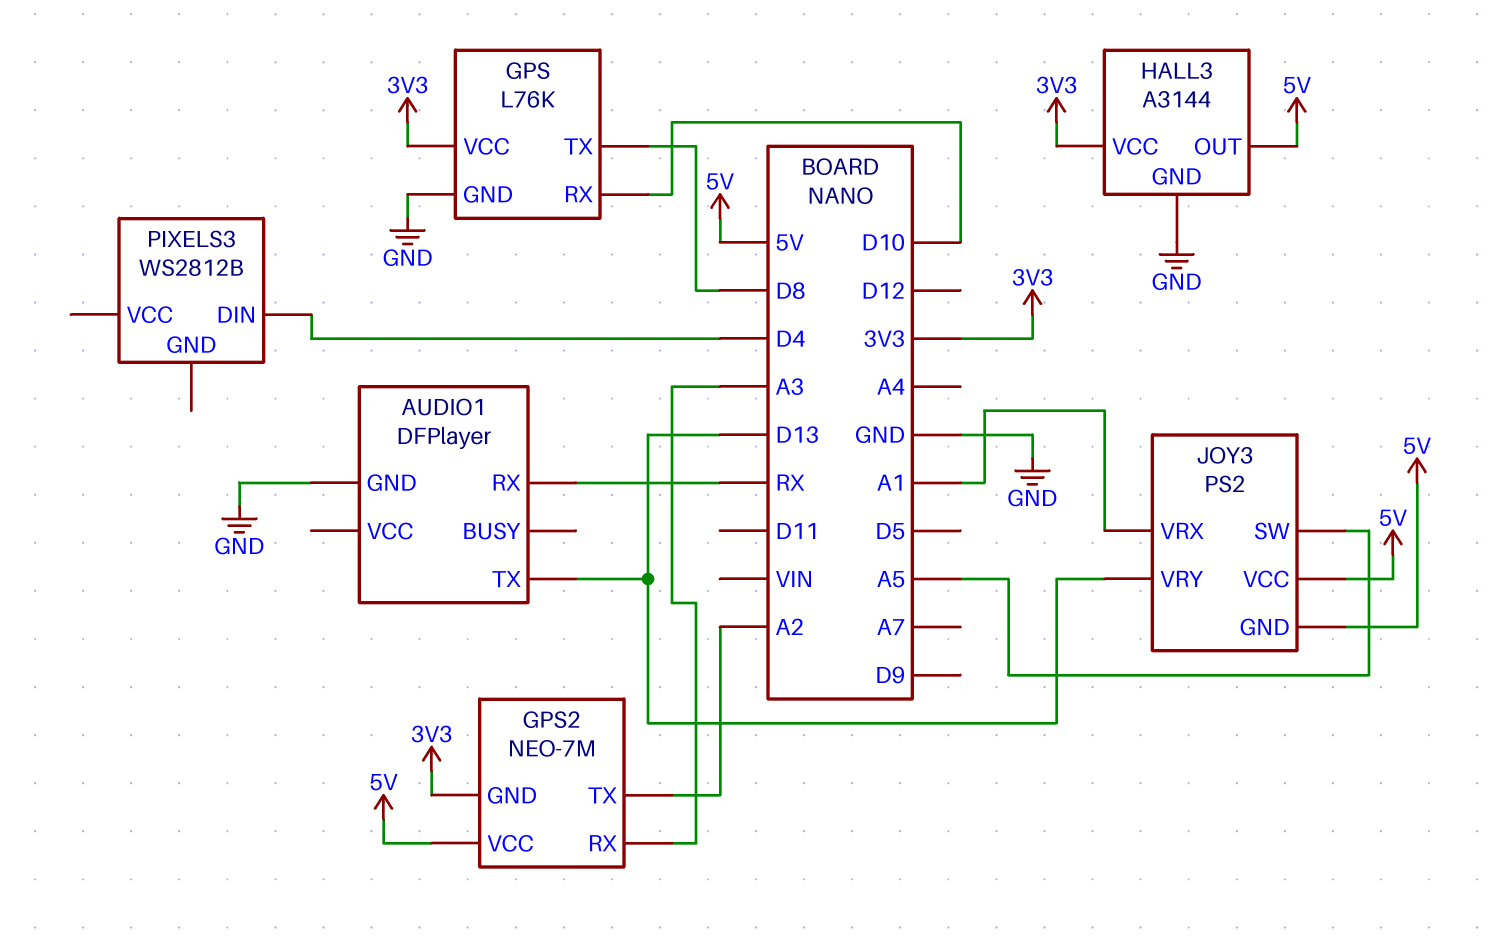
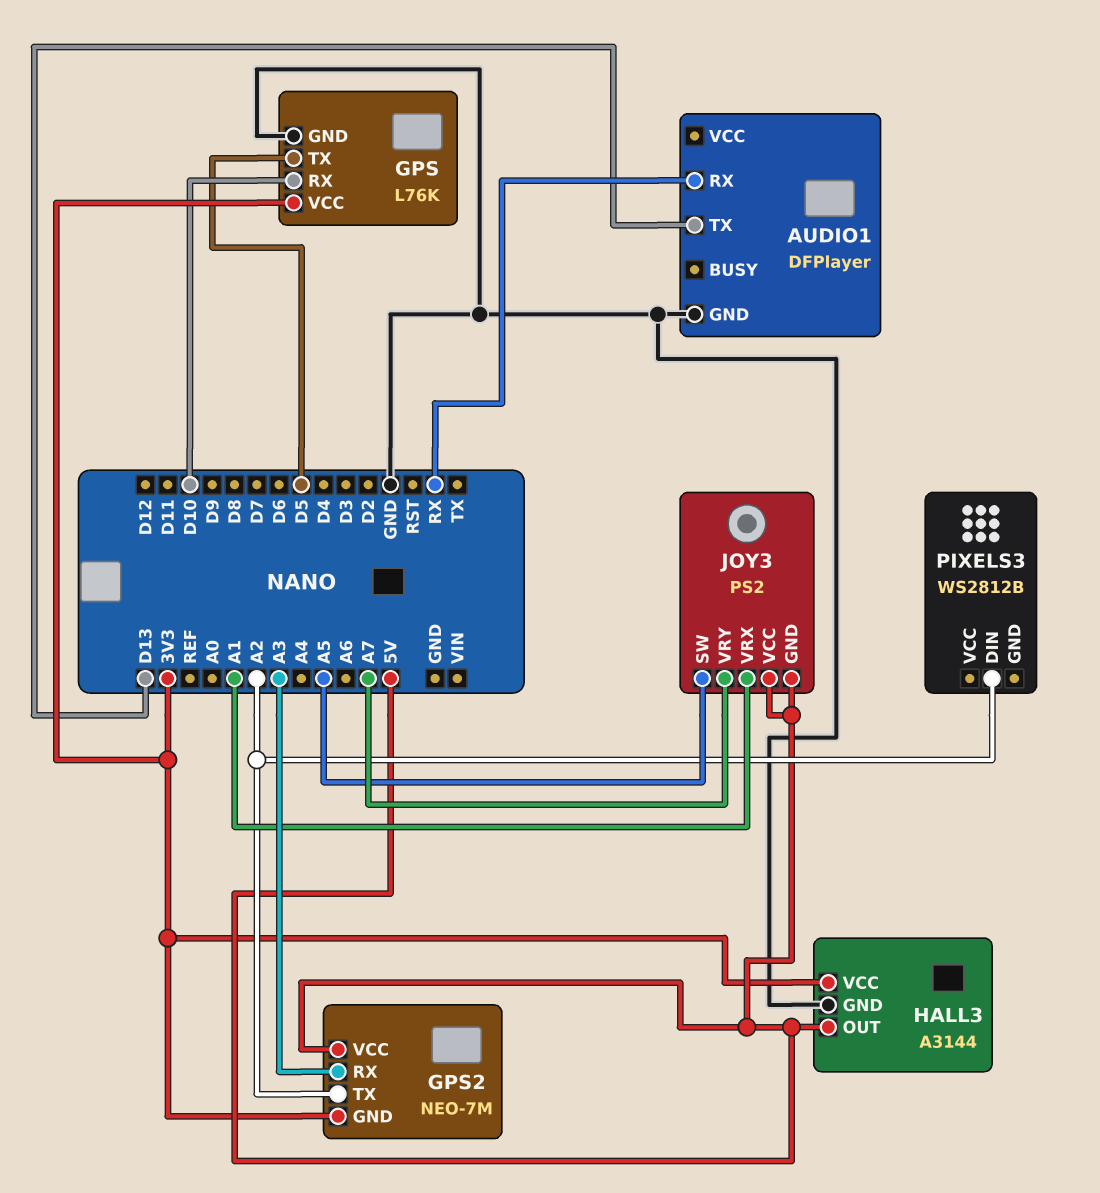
GPS pin TX: D8 -> D5
JOY3 pin VRY: D13 -> A7
PIXELS3 pin DIN: D4 -> A2

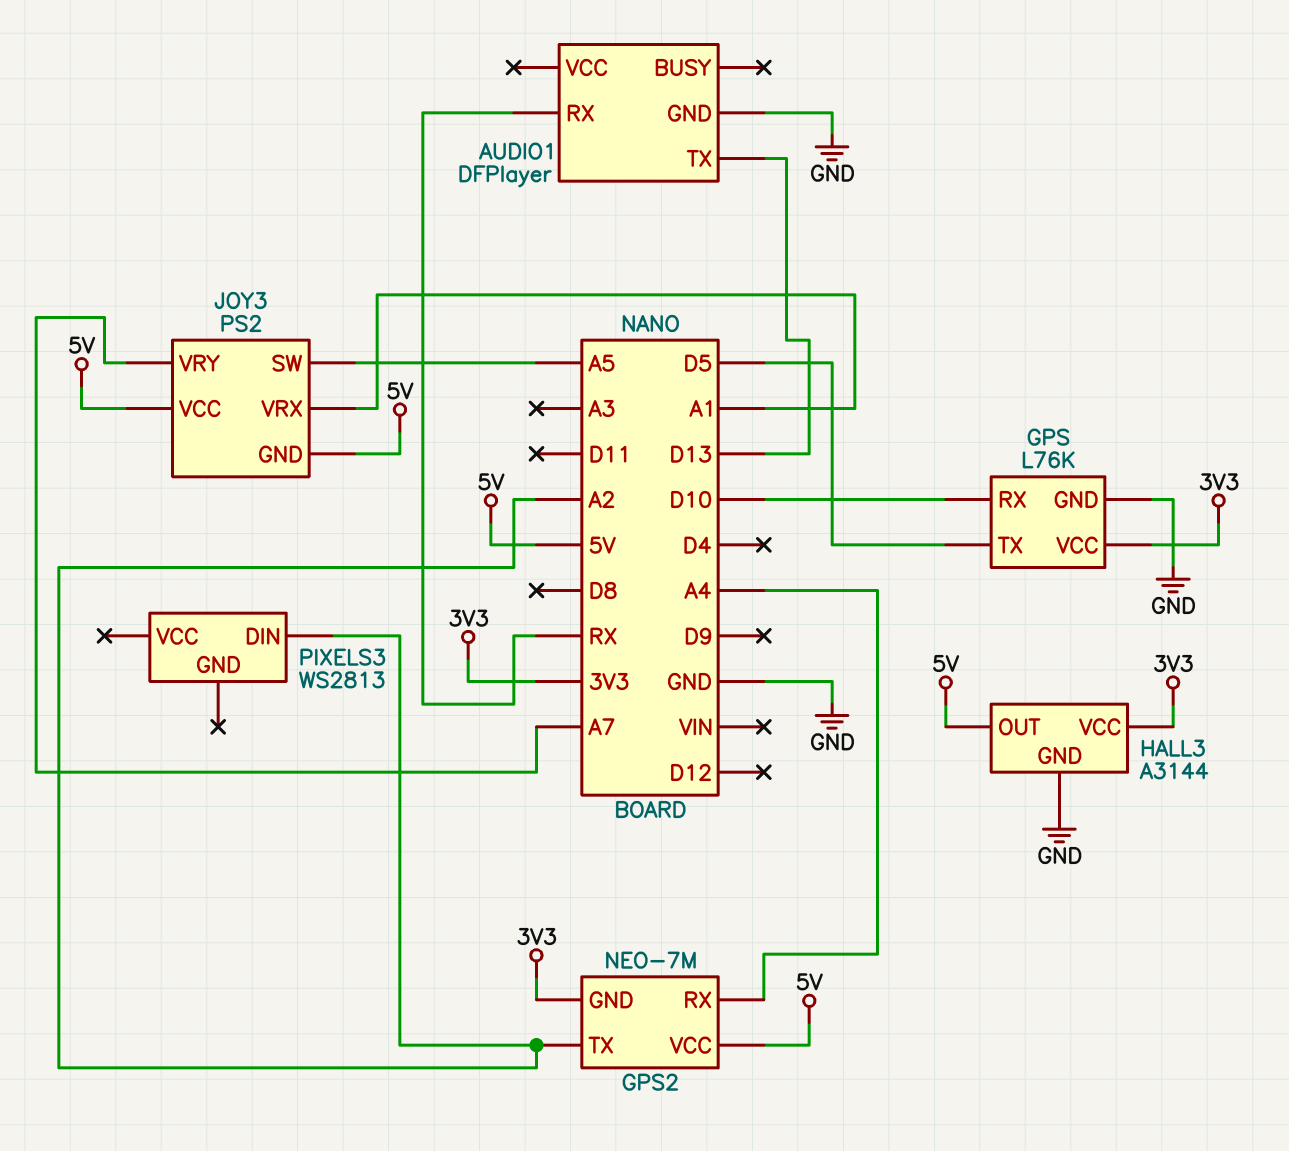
GPS2 pin RX: A3 -> A4
PIXELS3: WS2812B -> WS2813

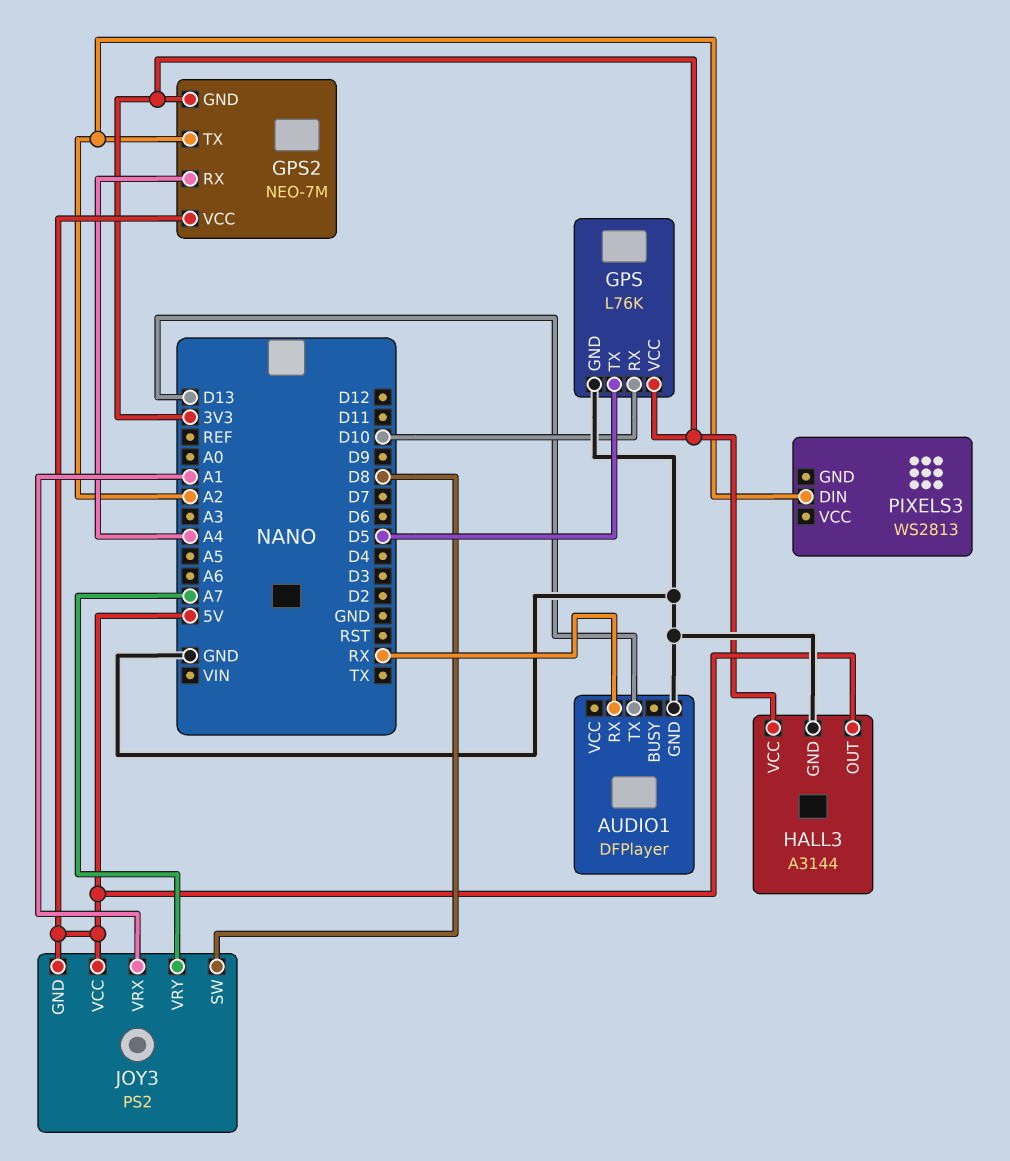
JOY3 pin SW: A5 -> D8

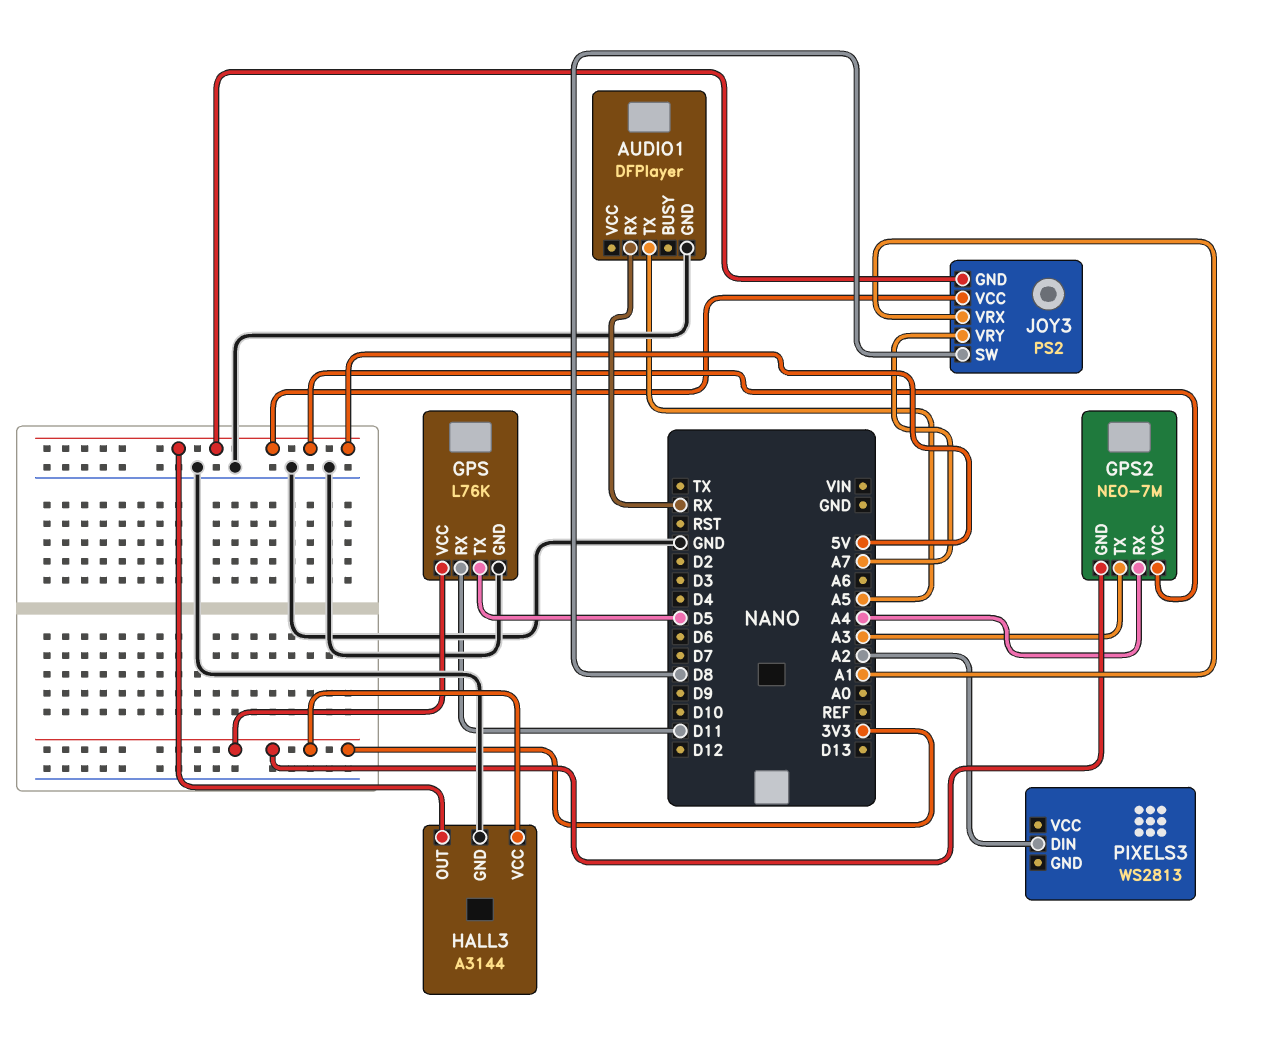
AUDIO1 pin TX: D13 -> A5
GPS pin RX: D10 -> D11
GPS2 pin TX: A2 -> A3

